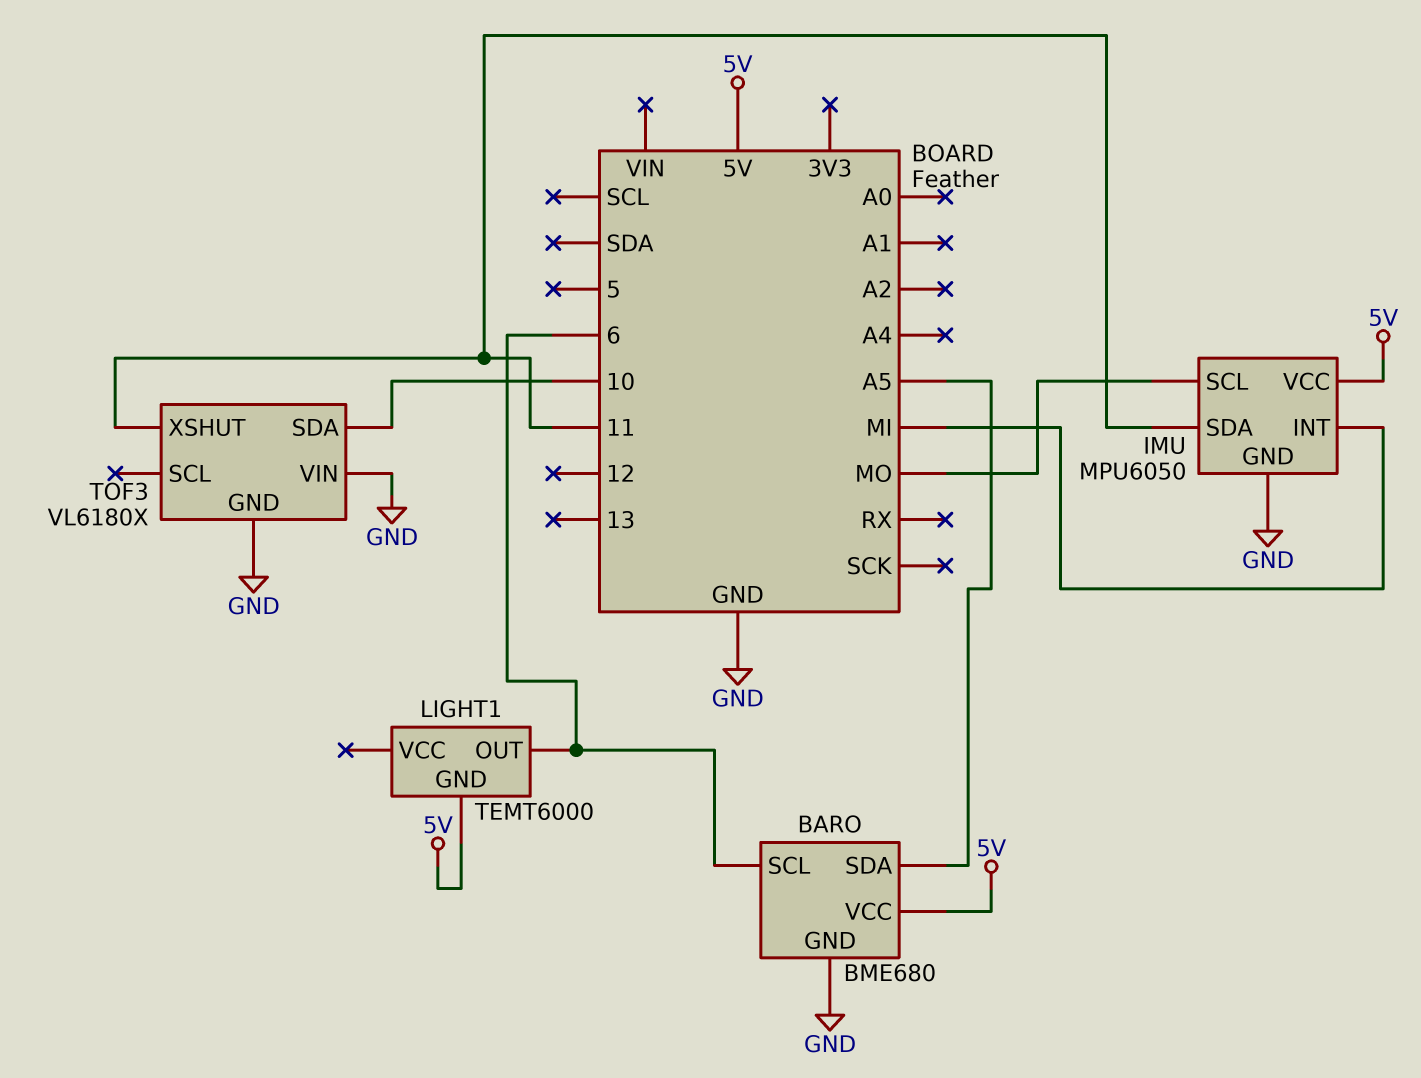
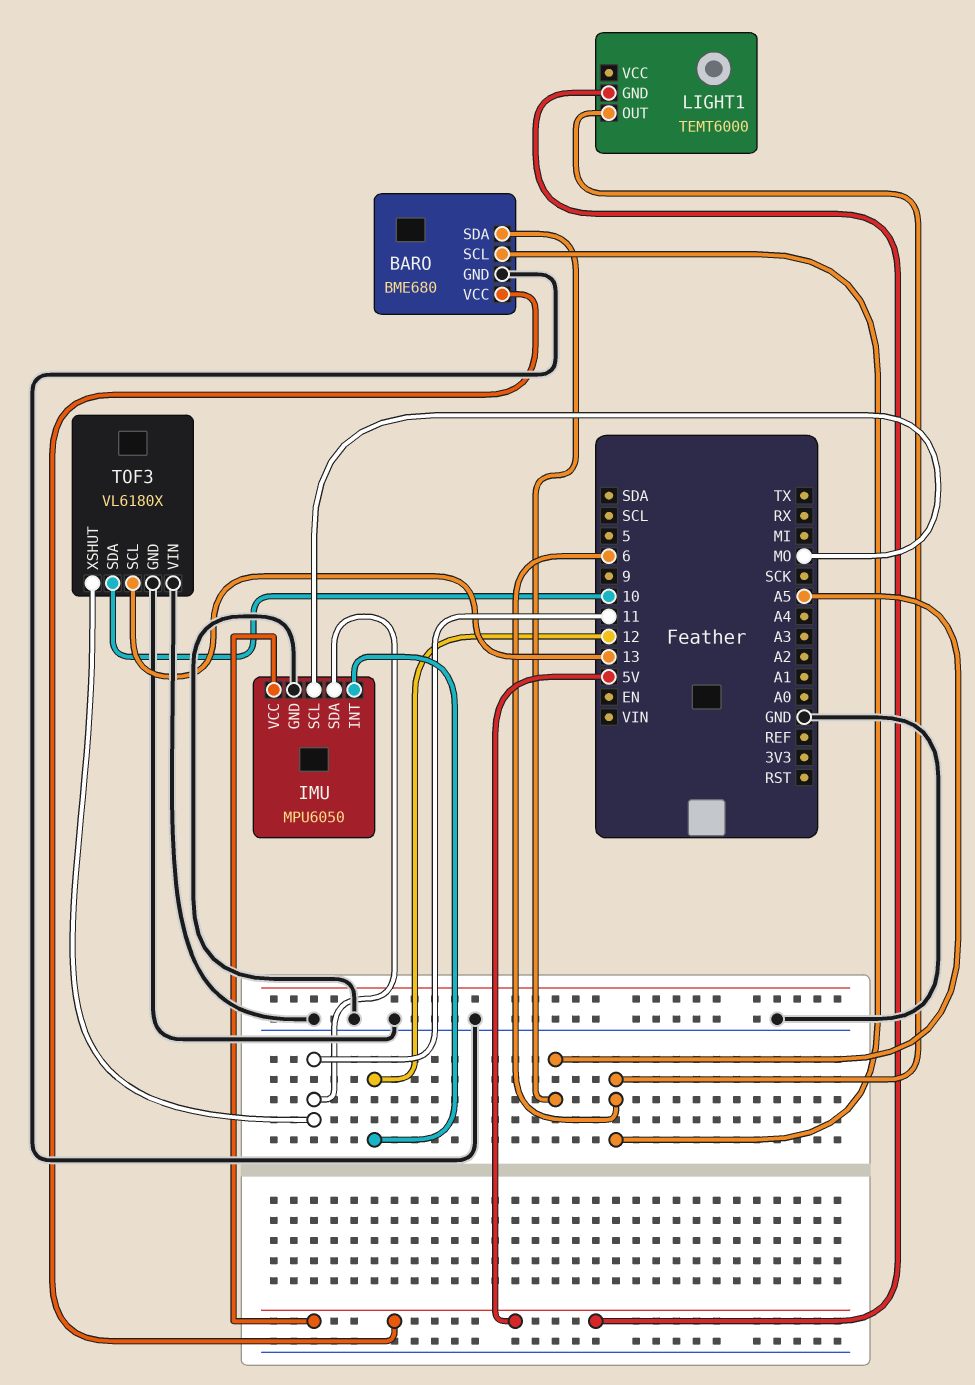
IMU pin INT: MI -> 12
TOF3 pin SCL: none -> 13

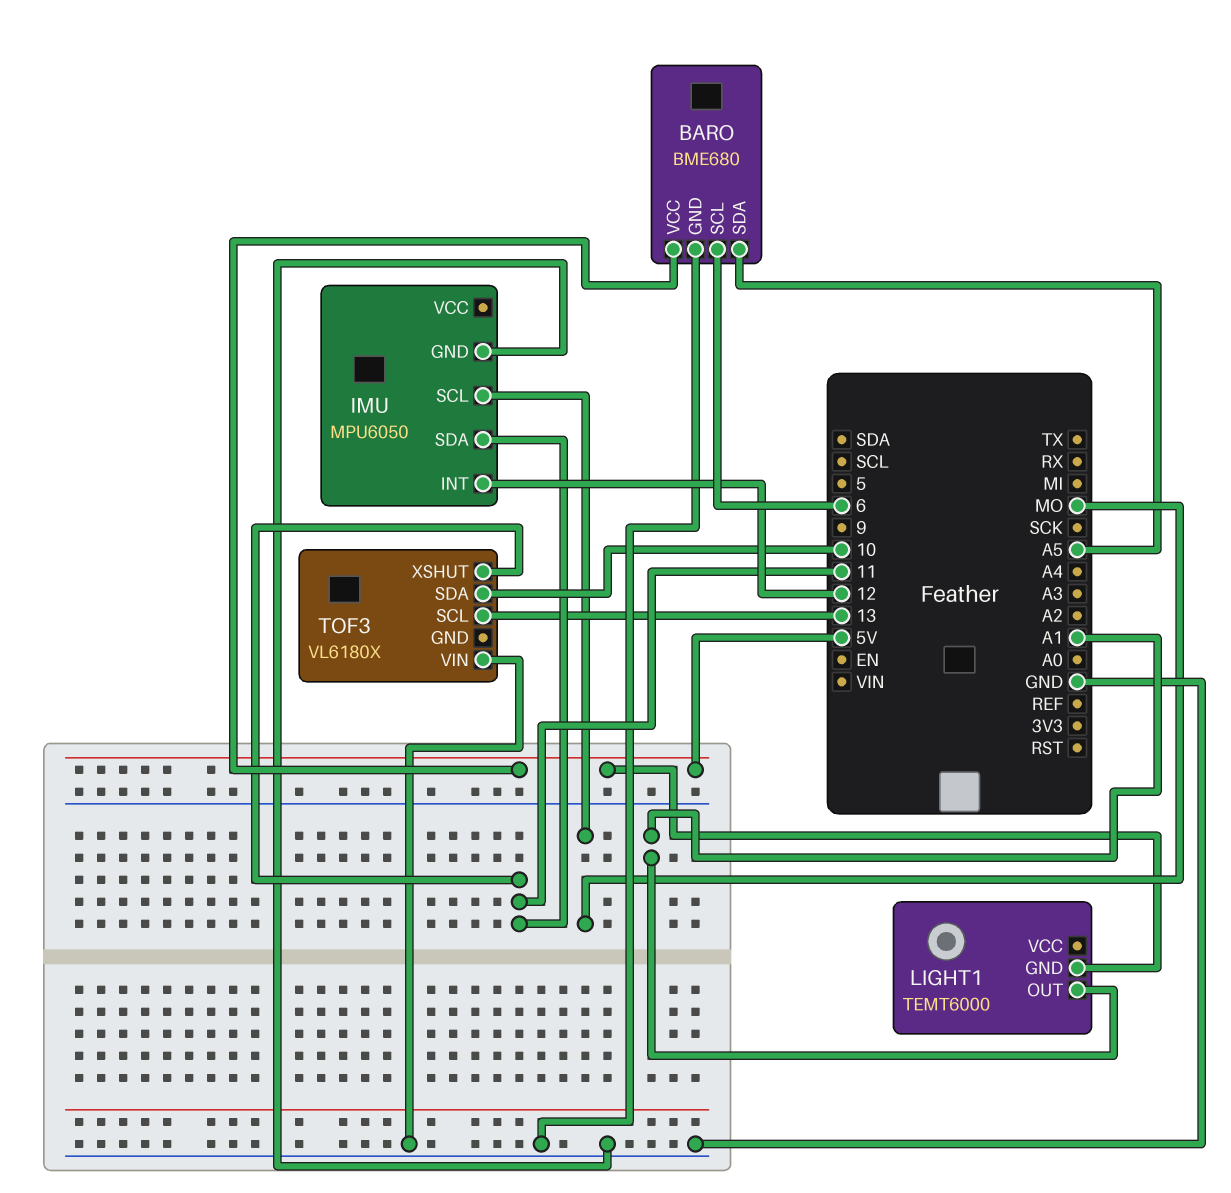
IMU pin VCC: 5V -> none
LIGHT1 pin OUT: 6 -> A1
TOF3 pin GND: GND -> none

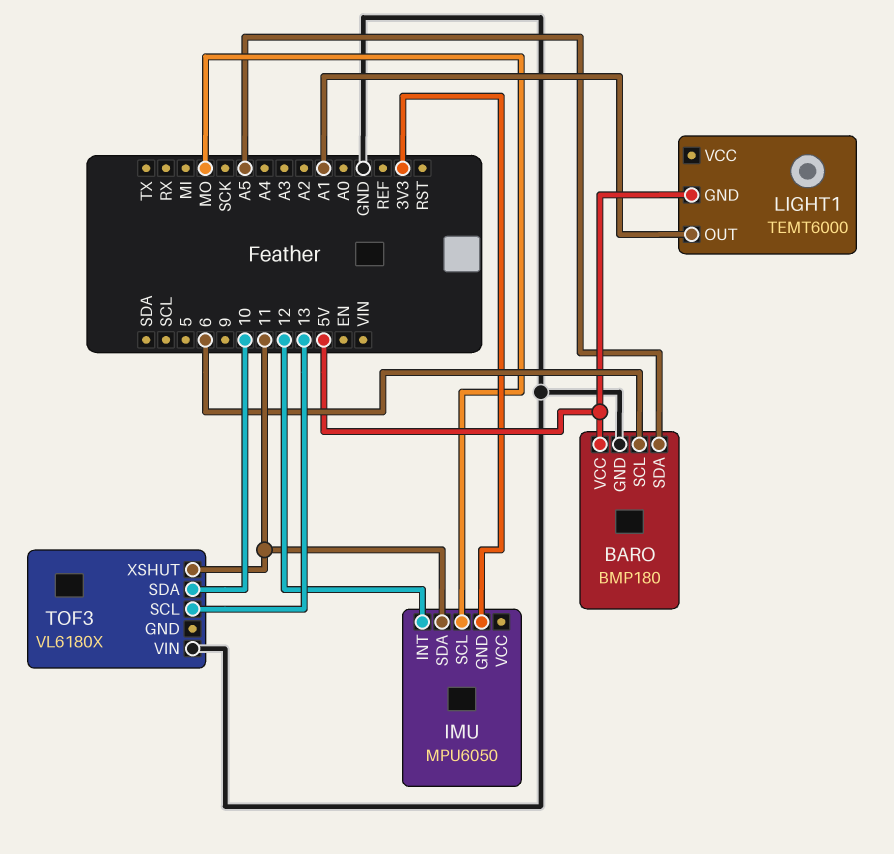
BARO: BME680 -> BMP180
IMU pin GND: GND -> 3V3

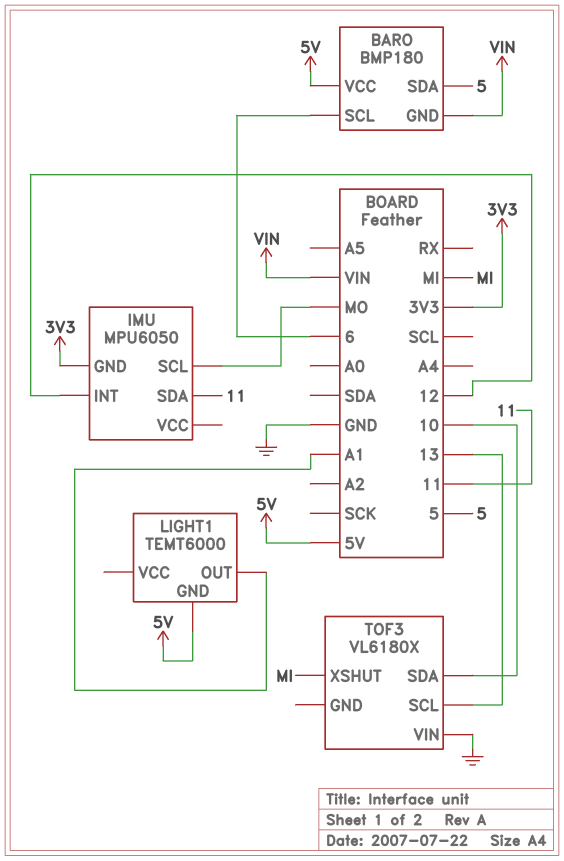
BARO pin GND: GND -> VIN
BARO pin SDA: A5 -> 5
TOF3 pin XSHUT: 11 -> MI

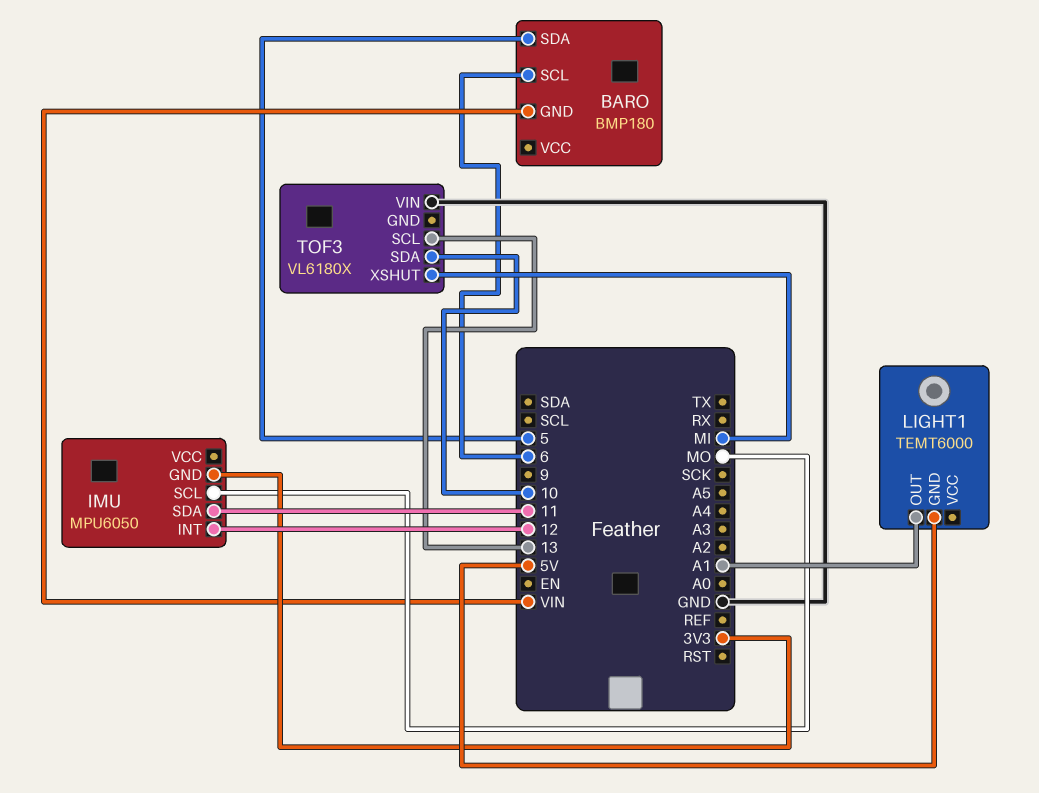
BARO pin VCC: 5V -> none

